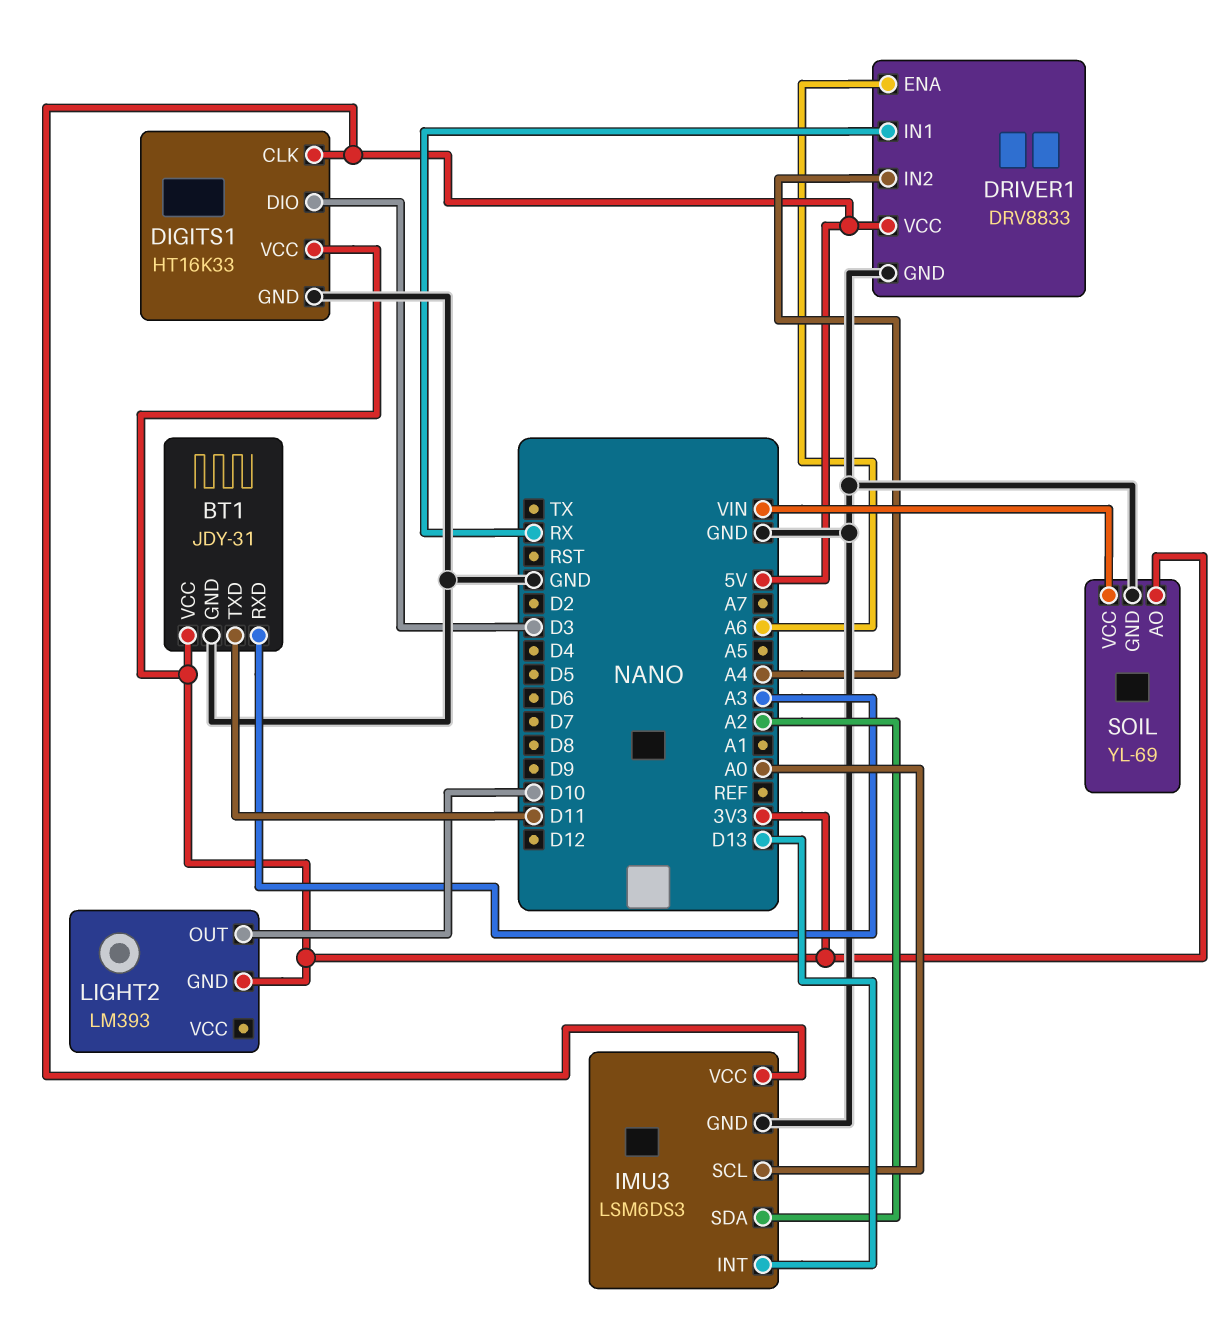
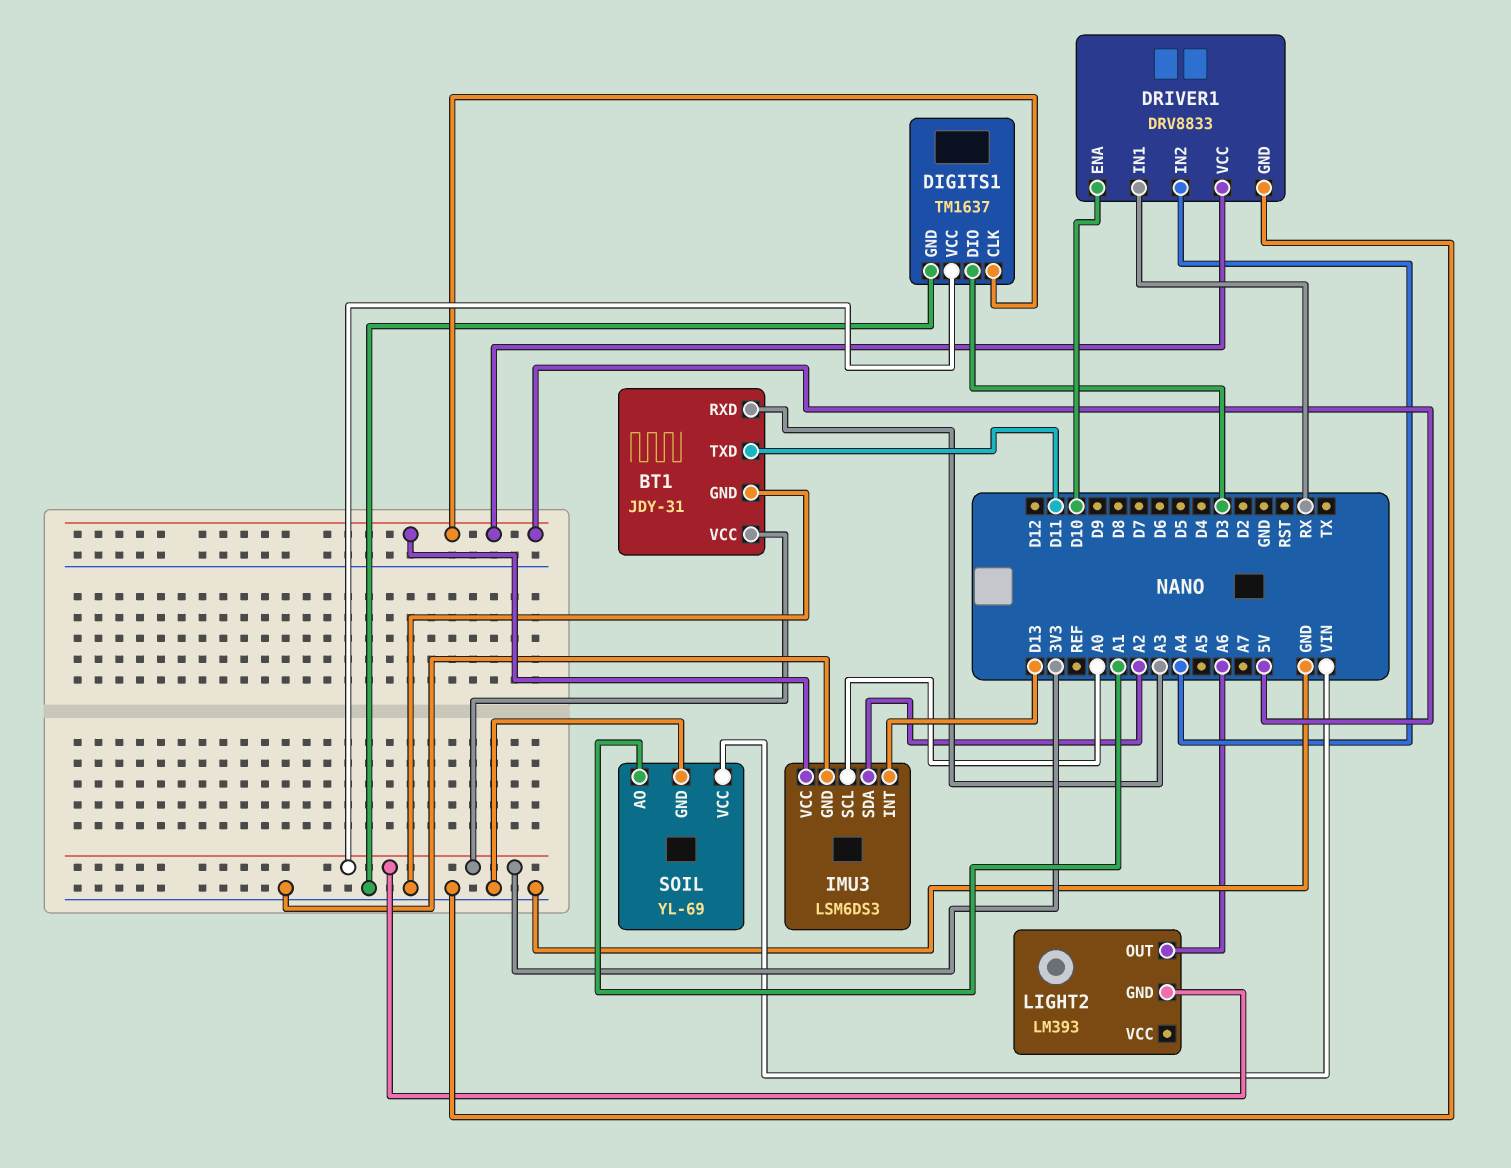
DIGITS1: HT16K33 -> TM1637
DRIVER1 pin ENA: A6 -> D10
LIGHT2 pin OUT: D10 -> A6
SOIL pin AO: 3V3 -> A1

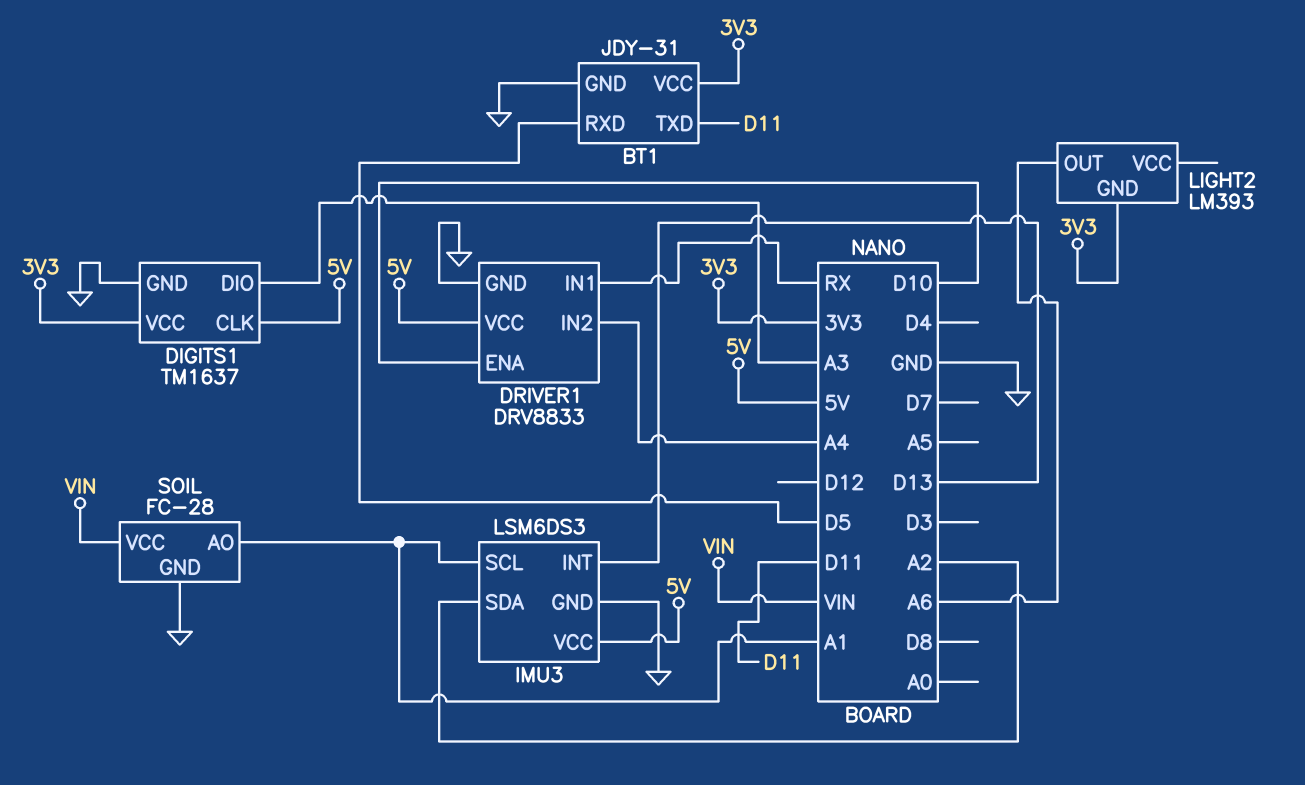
BT1 pin RXD: A3 -> D5
DIGITS1 pin DIO: D3 -> A3
IMU3 pin SCL: A0 -> A1
SOIL: YL-69 -> FC-28

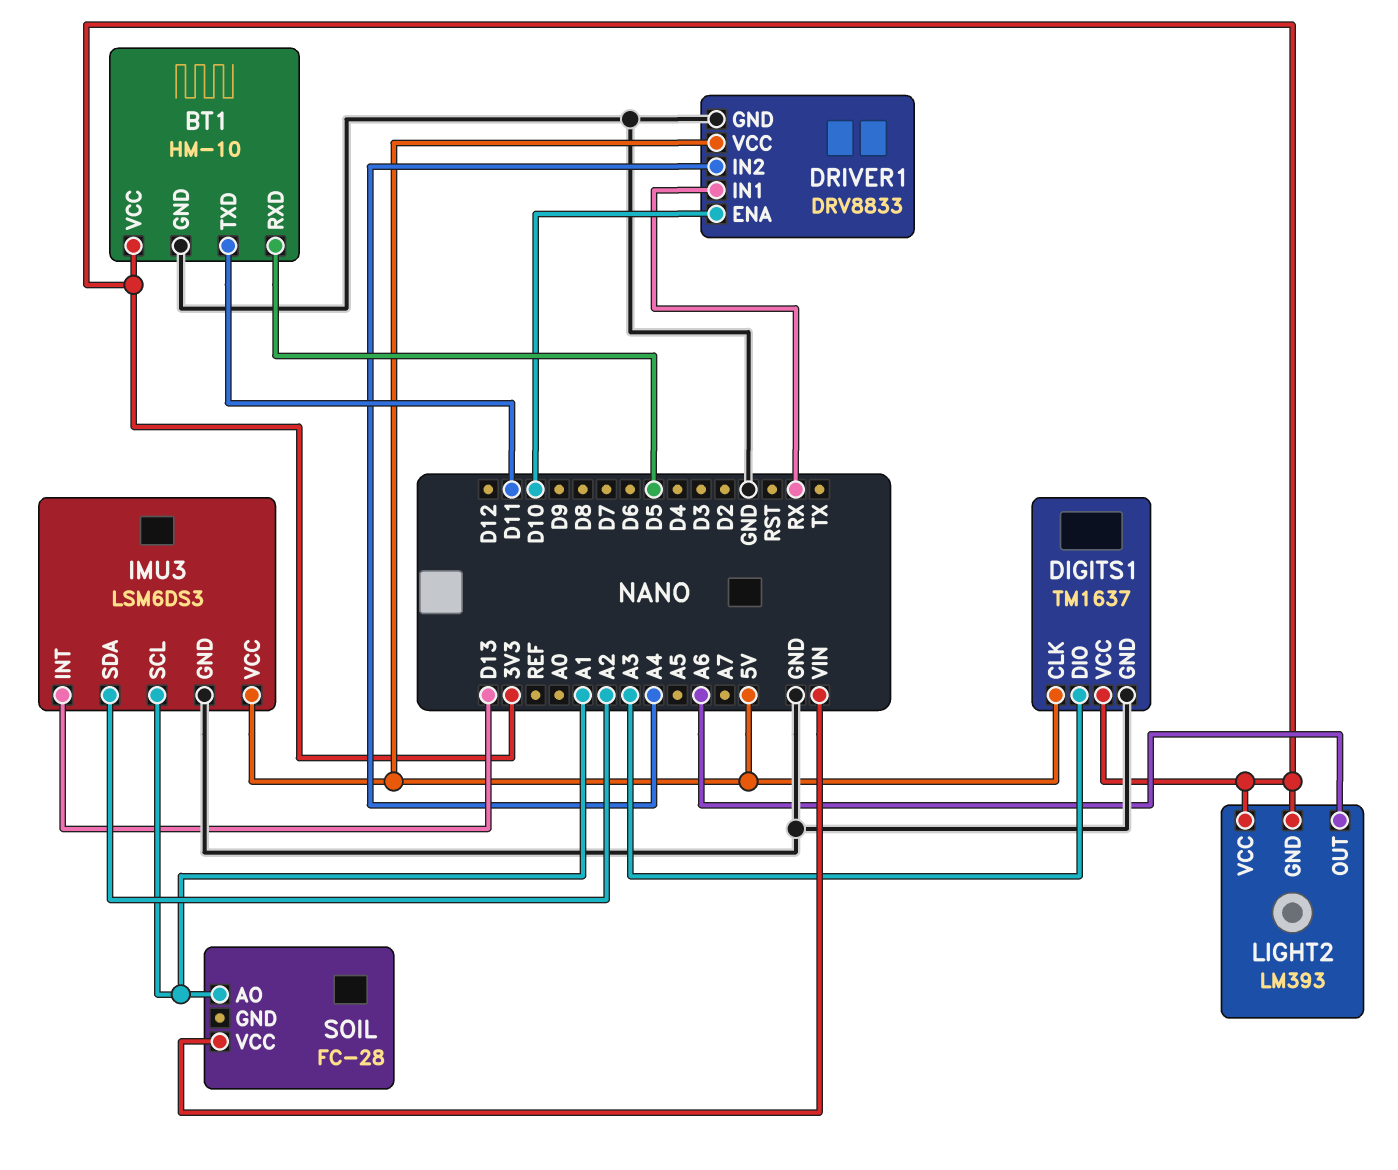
BT1: JDY-31 -> HM-10
LIGHT2 pin VCC: none -> 3V3
SOIL pin GND: GND -> none

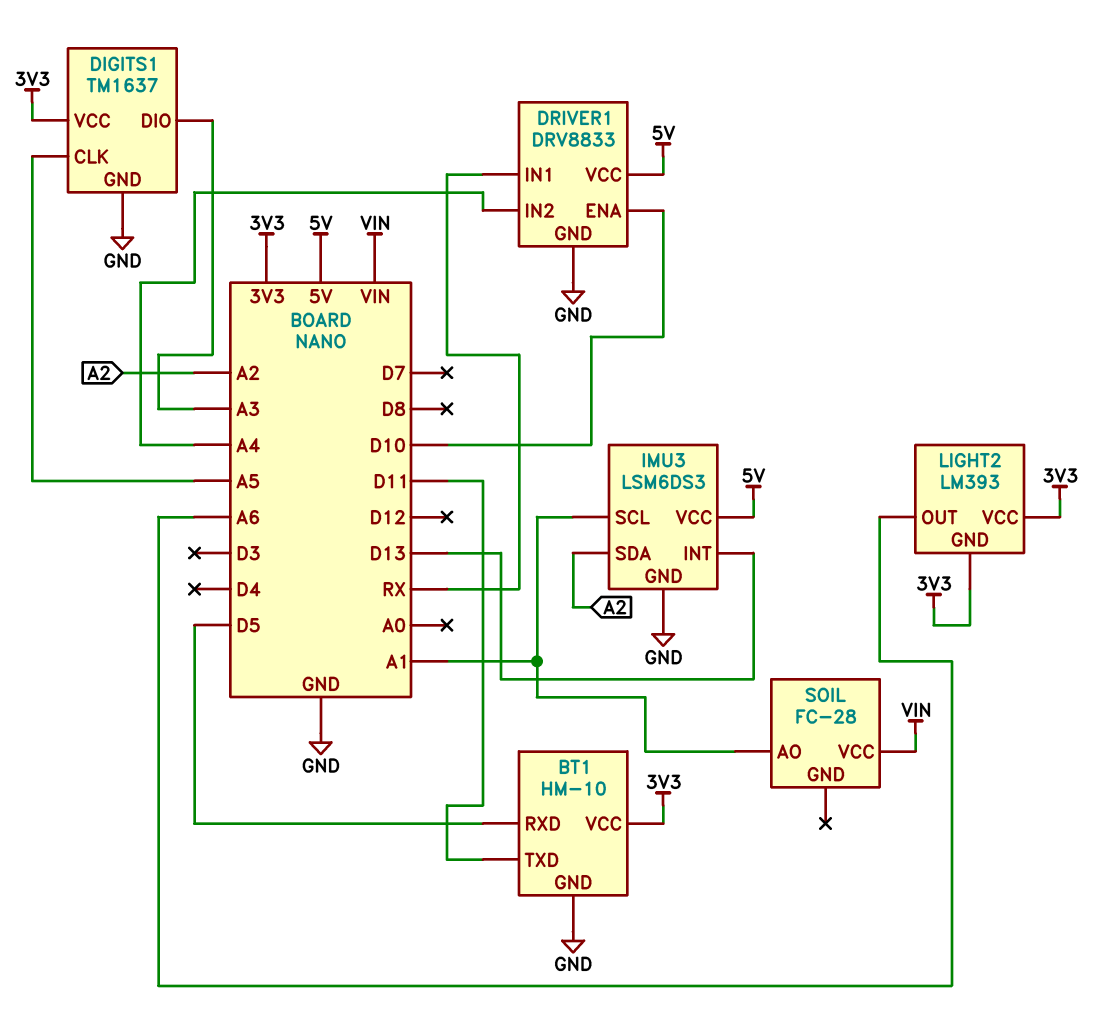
DIGITS1 pin CLK: 5V -> A5

